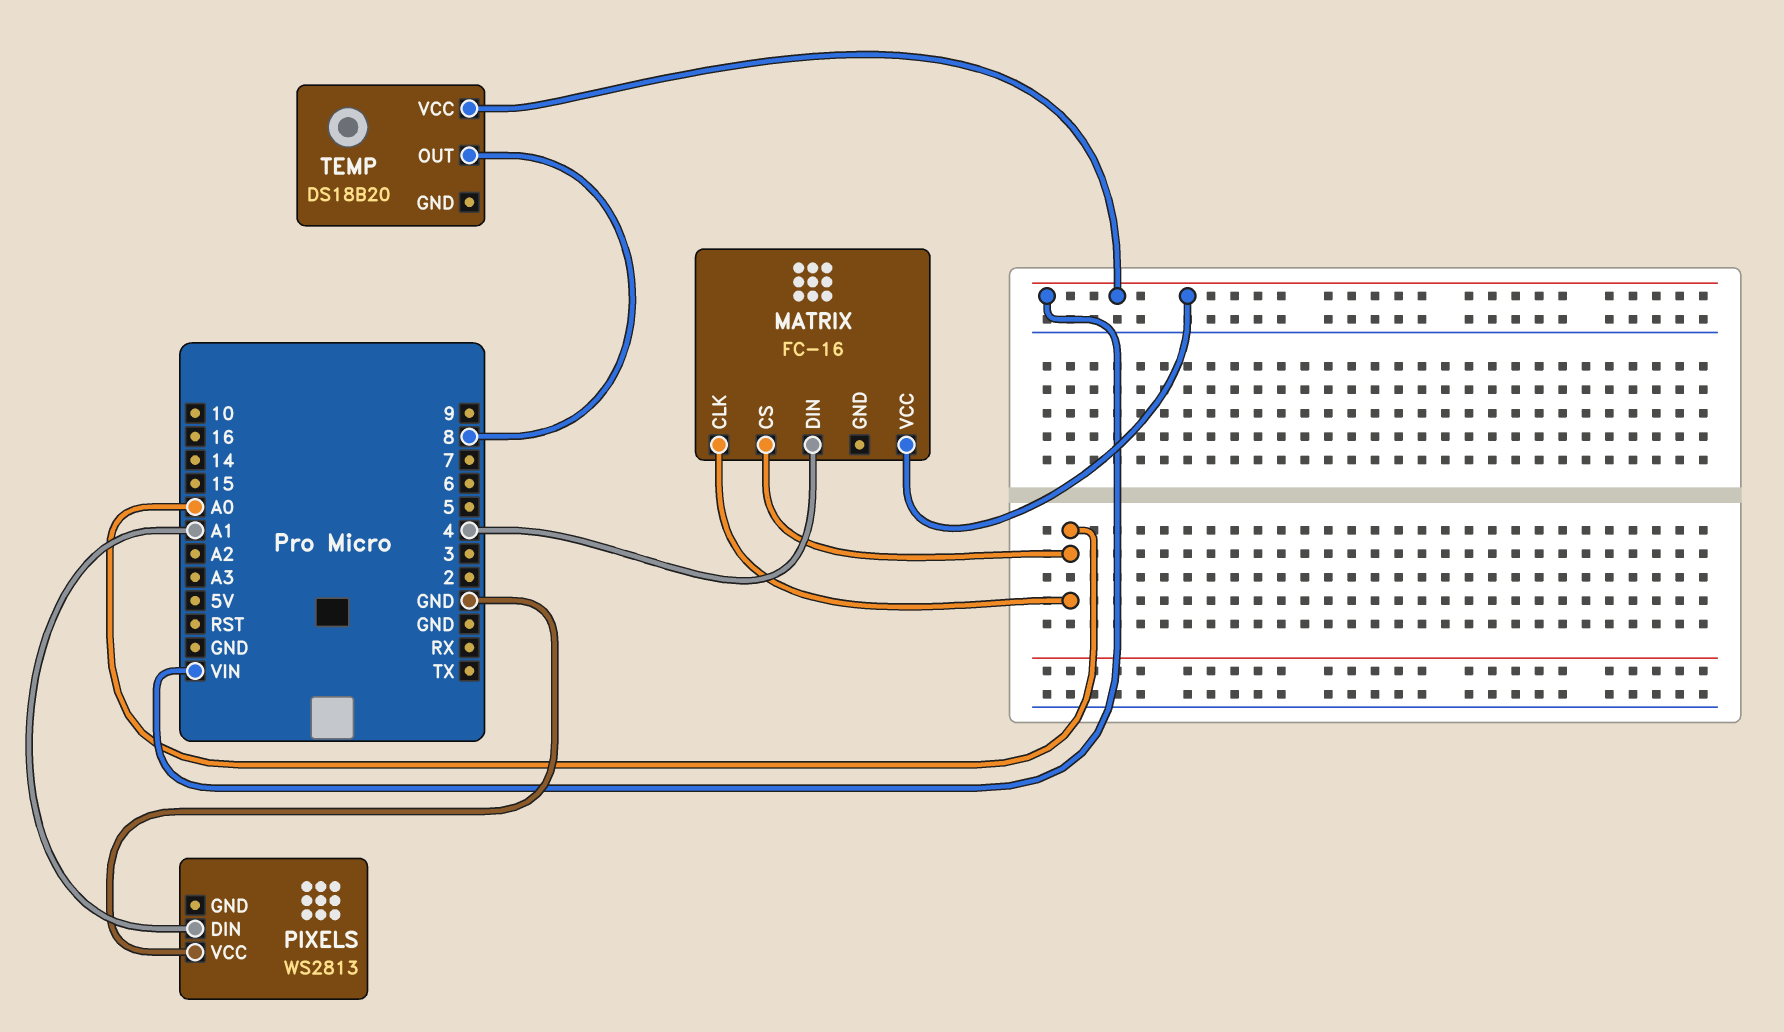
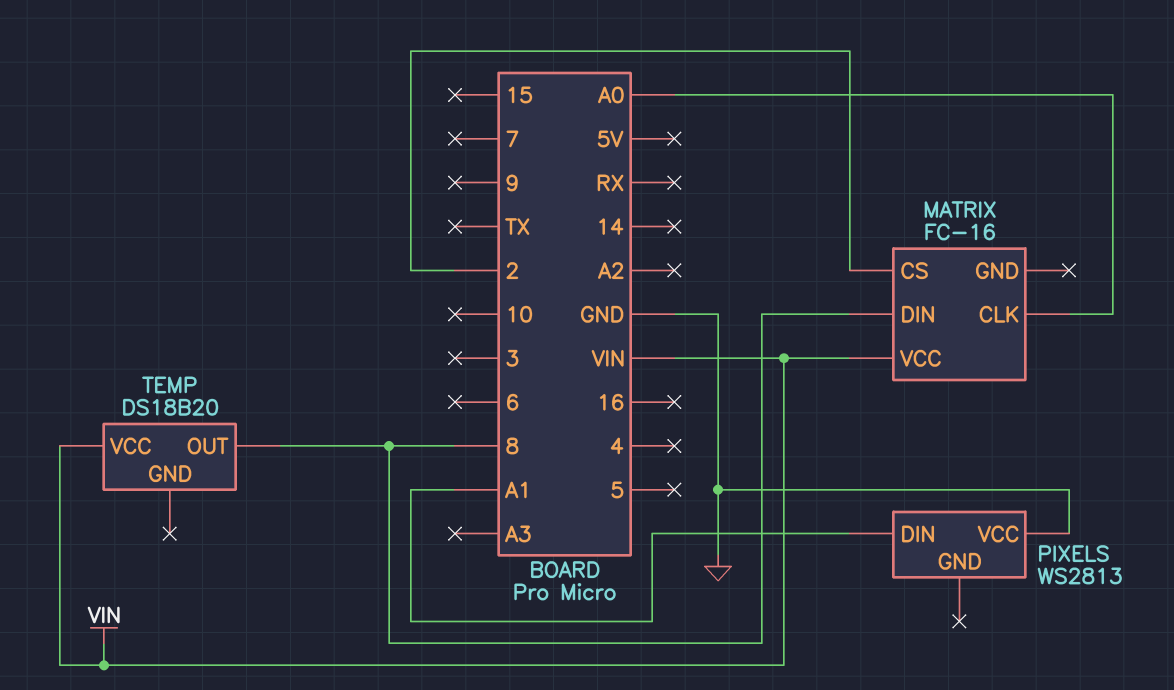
MATRIX pin CS: A0 -> 2
MATRIX pin DIN: 4 -> 8

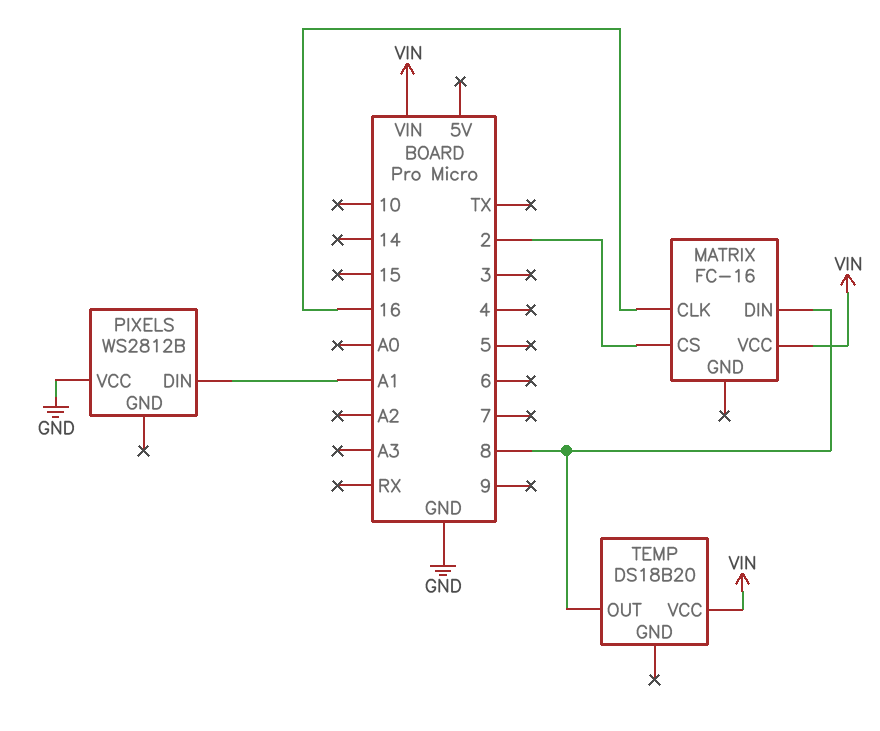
MATRIX pin CLK: A0 -> 16
PIXELS: WS2813 -> WS2812B

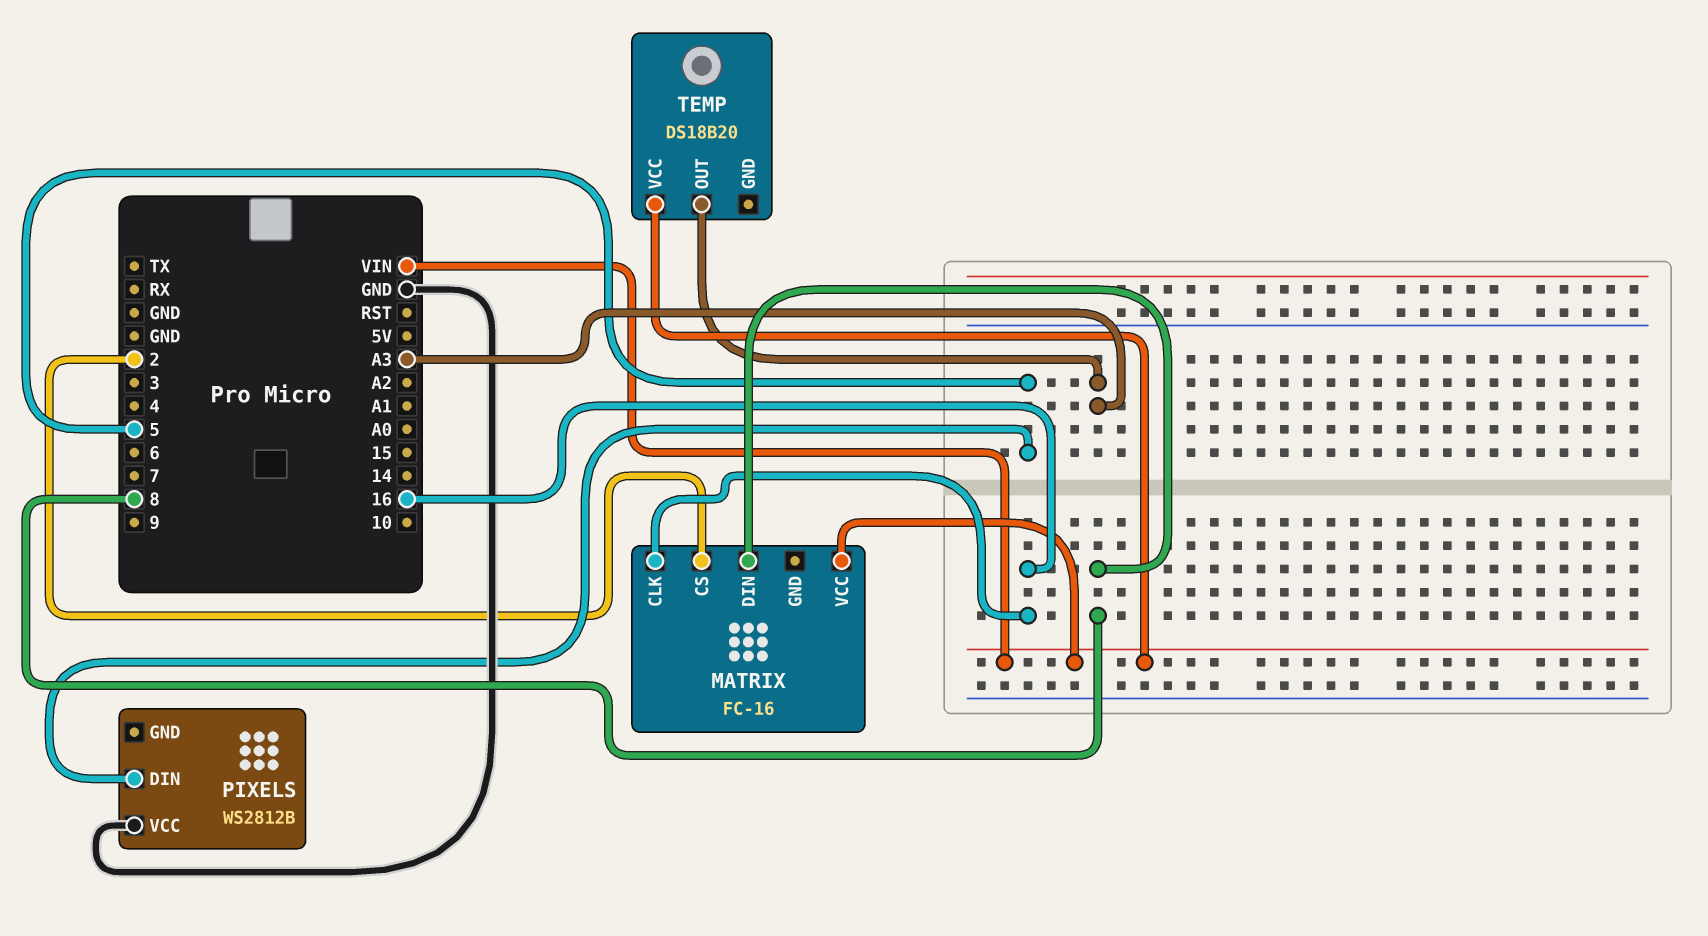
PIXELS pin DIN: A1 -> 5
TEMP pin OUT: 8 -> A3

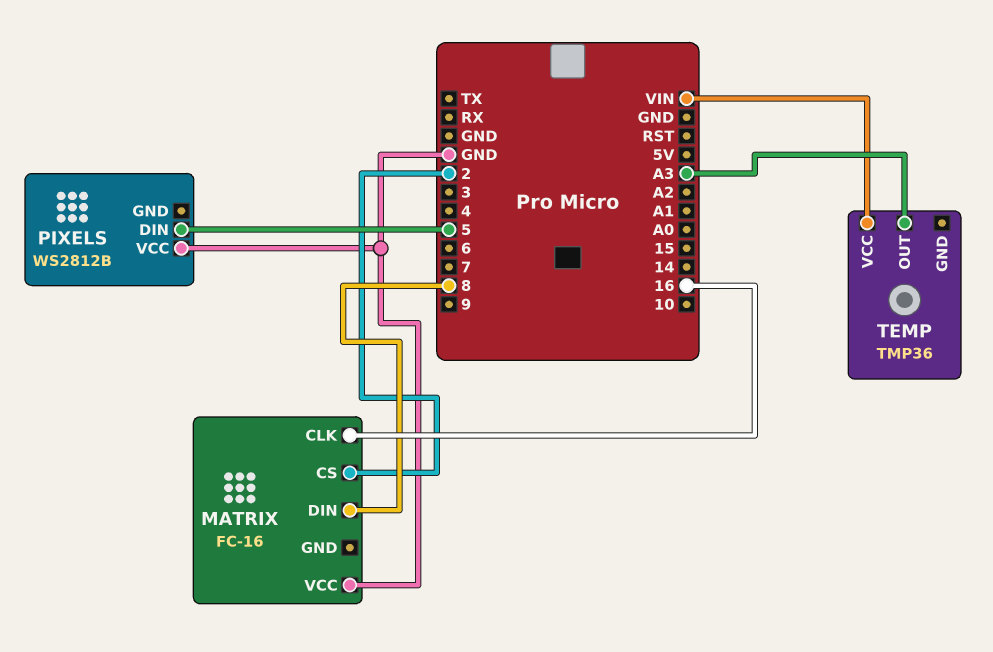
MATRIX pin VCC: VIN -> GND
TEMP: DS18B20 -> TMP36

